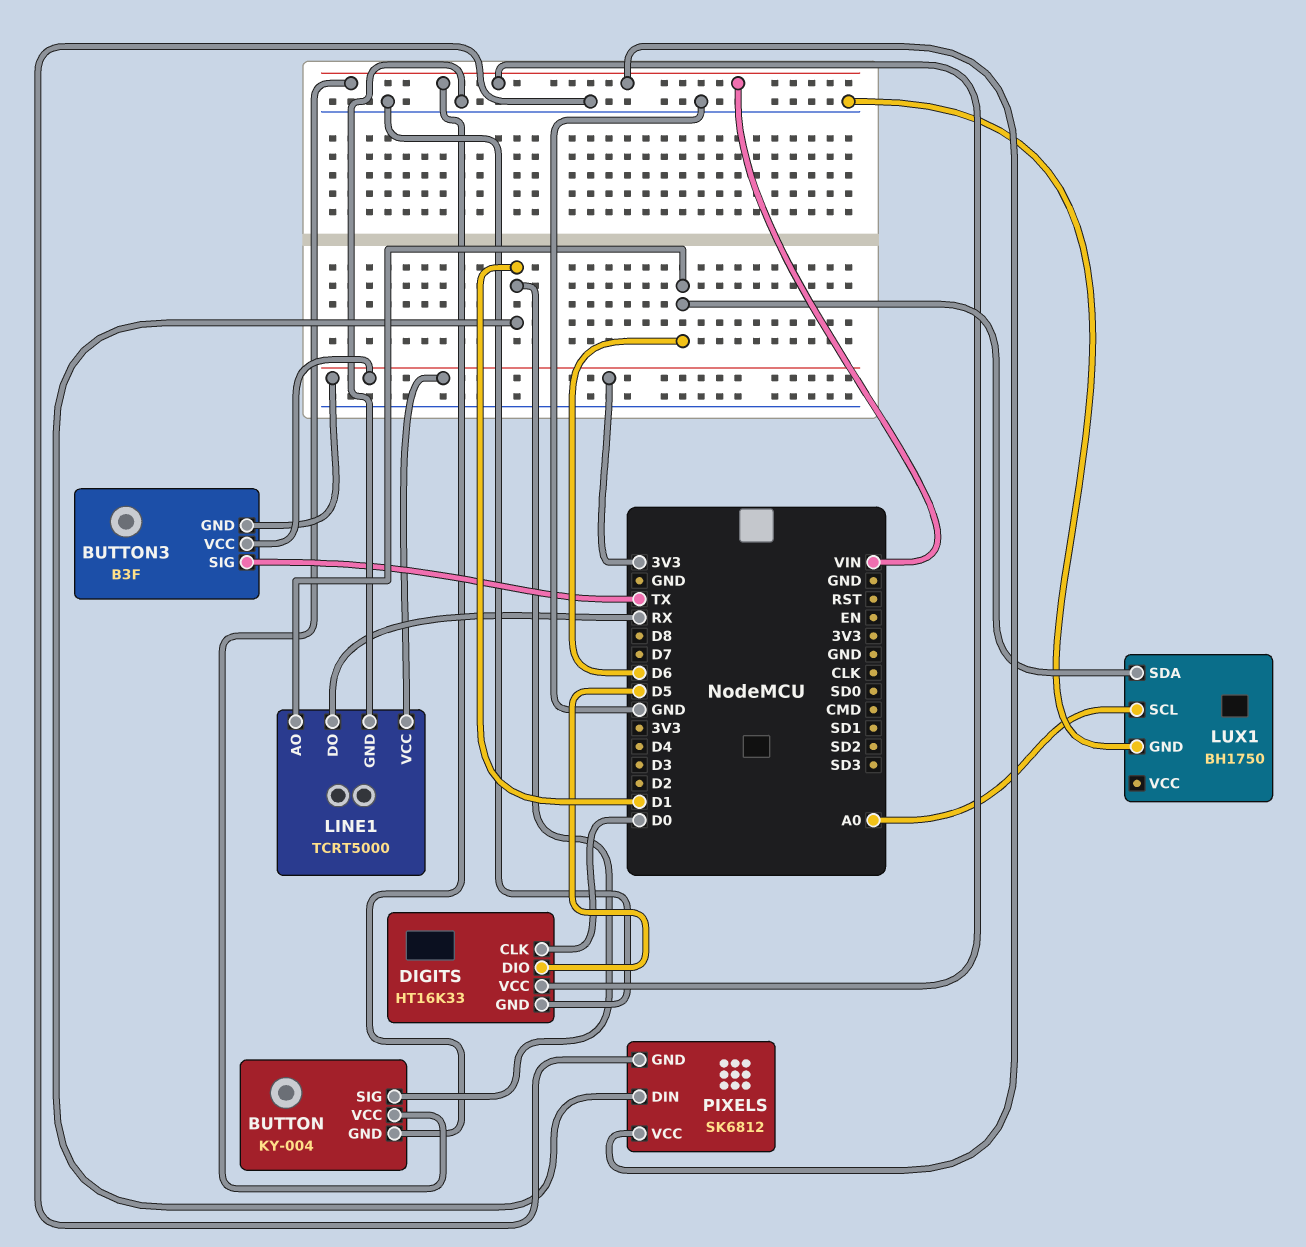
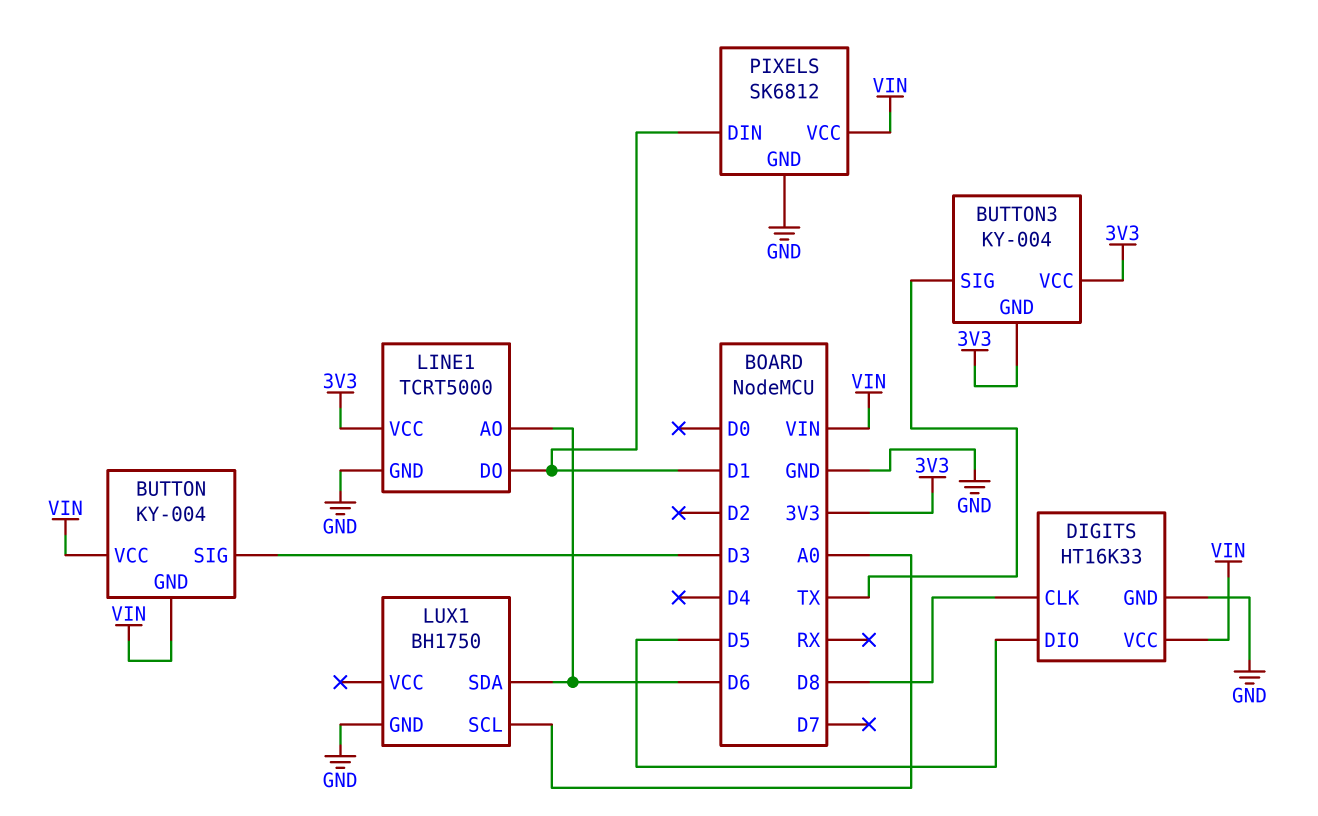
BUTTON pin SIG: D1 -> D3
BUTTON3: B3F -> KY-004
DIGITS pin CLK: D0 -> D8
LINE1 pin DO: RX -> D1

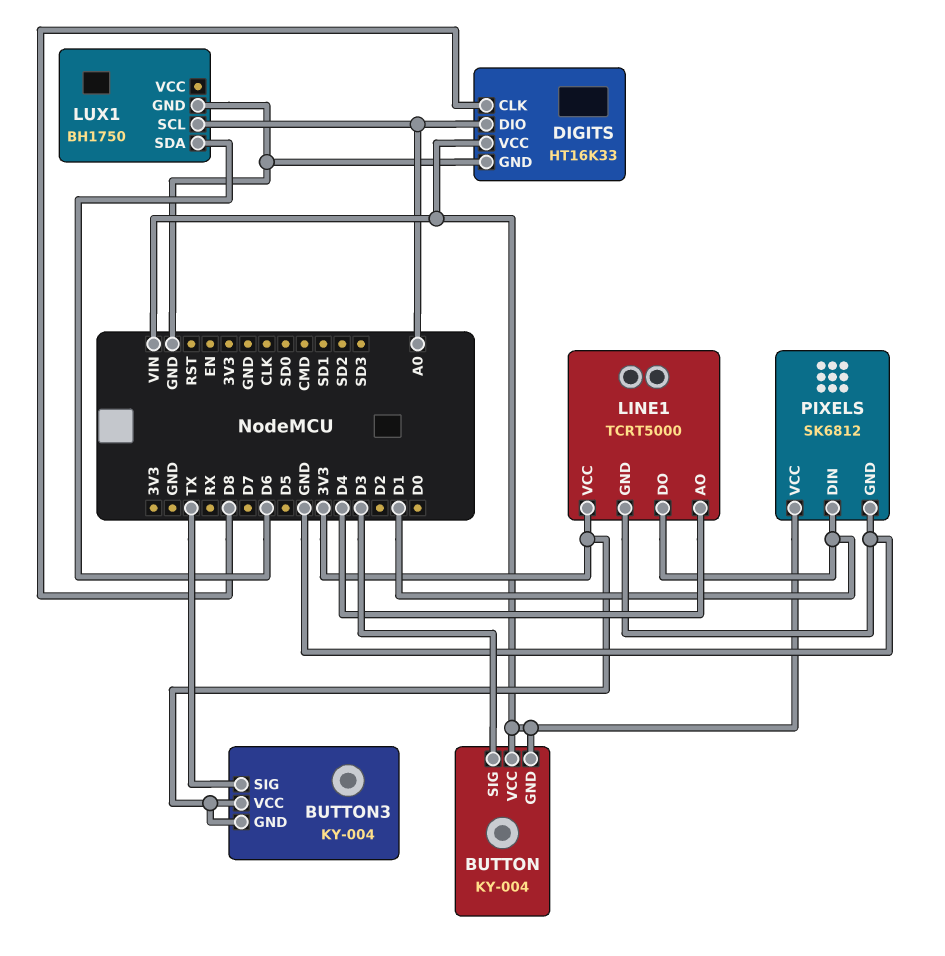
DIGITS pin DIO: D5 -> A0
LINE1 pin AO: D6 -> D4

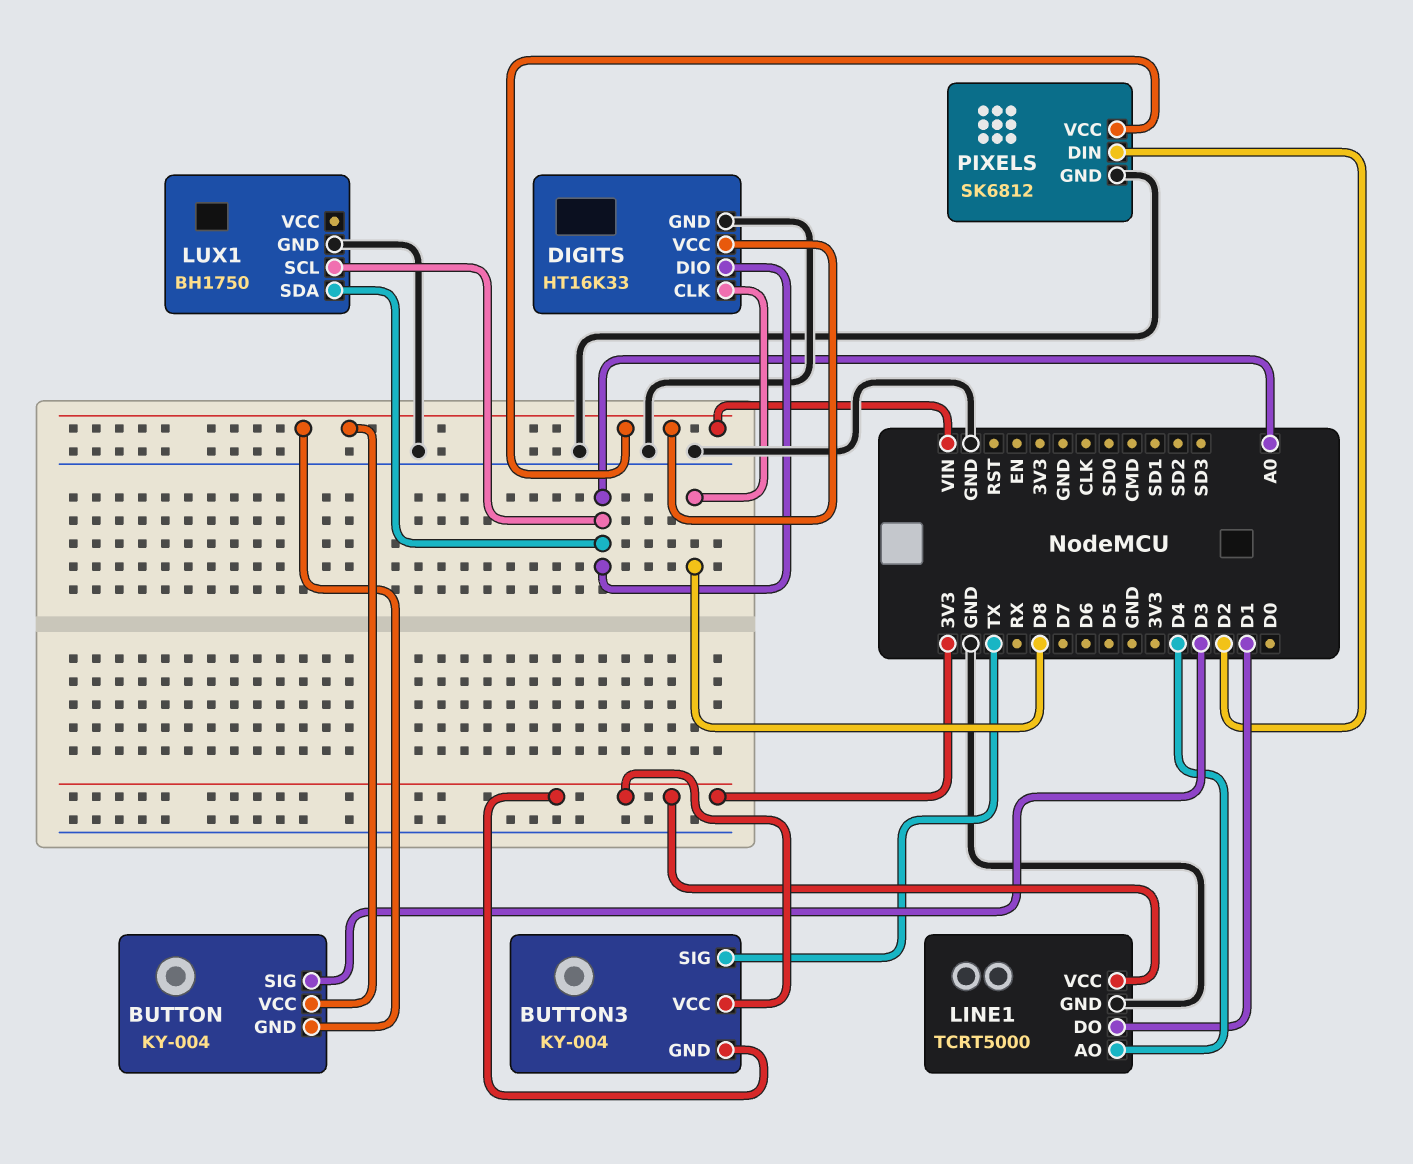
LUX1 pin SDA: D6 -> A0
PIXELS pin DIN: D1 -> D2

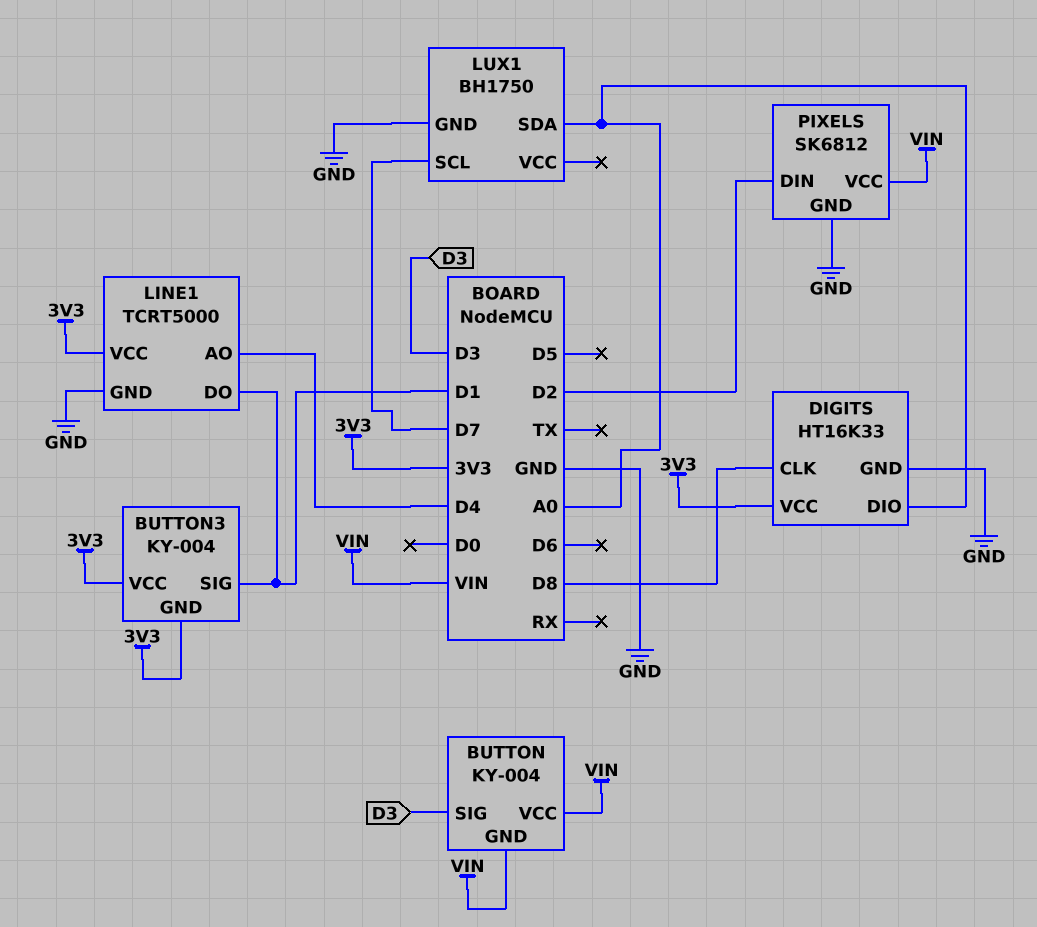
BUTTON3 pin SIG: TX -> D1
DIGITS pin VCC: VIN -> 3V3
LUX1 pin SCL: A0 -> D7

